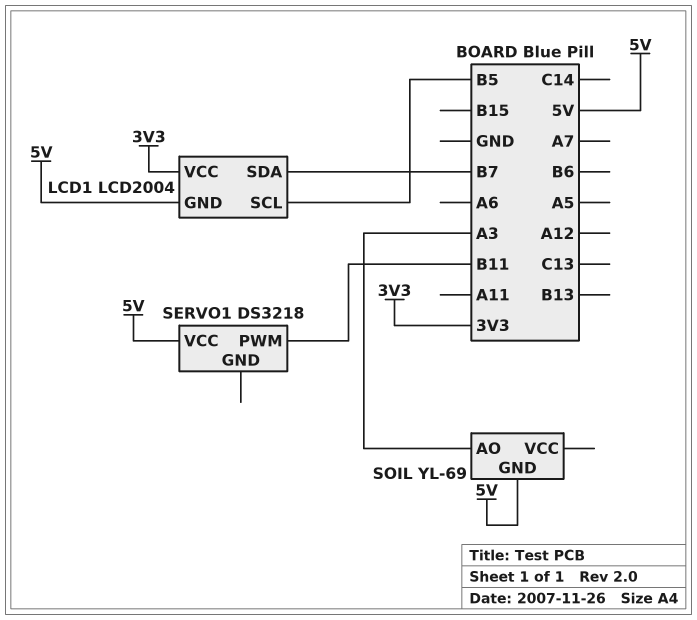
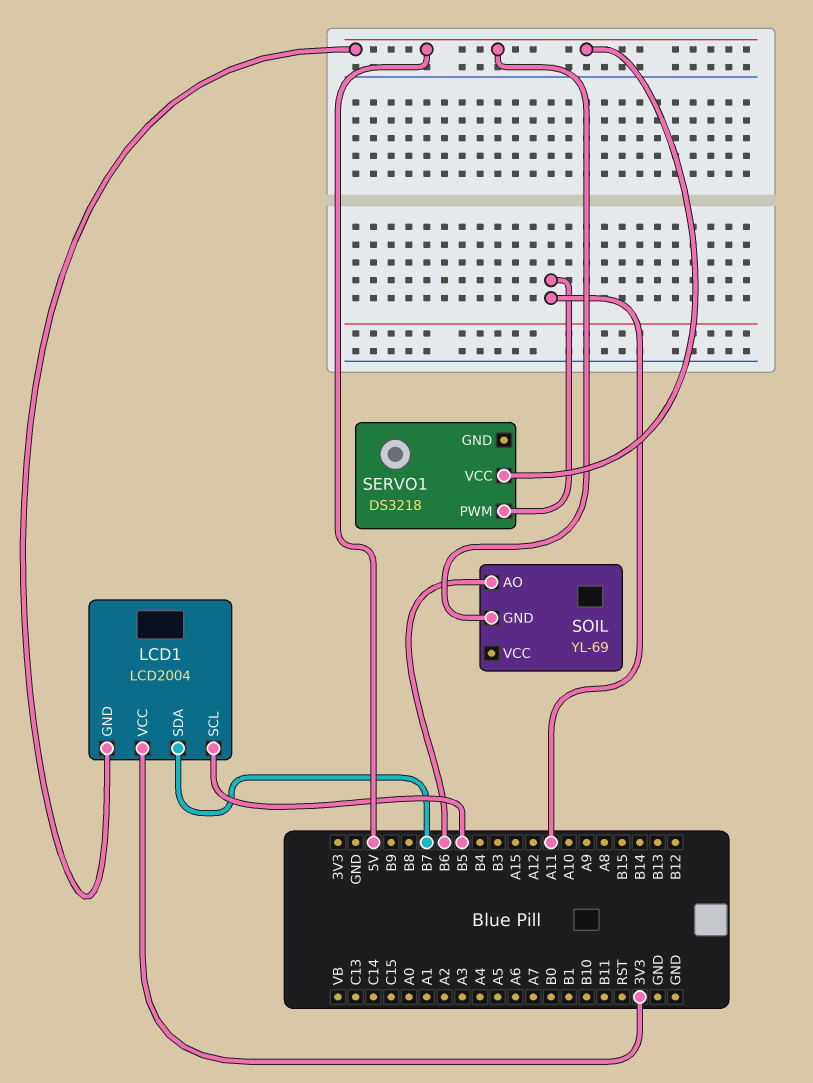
SERVO1 pin PWM: B11 -> A11
SOIL pin AO: A3 -> B6

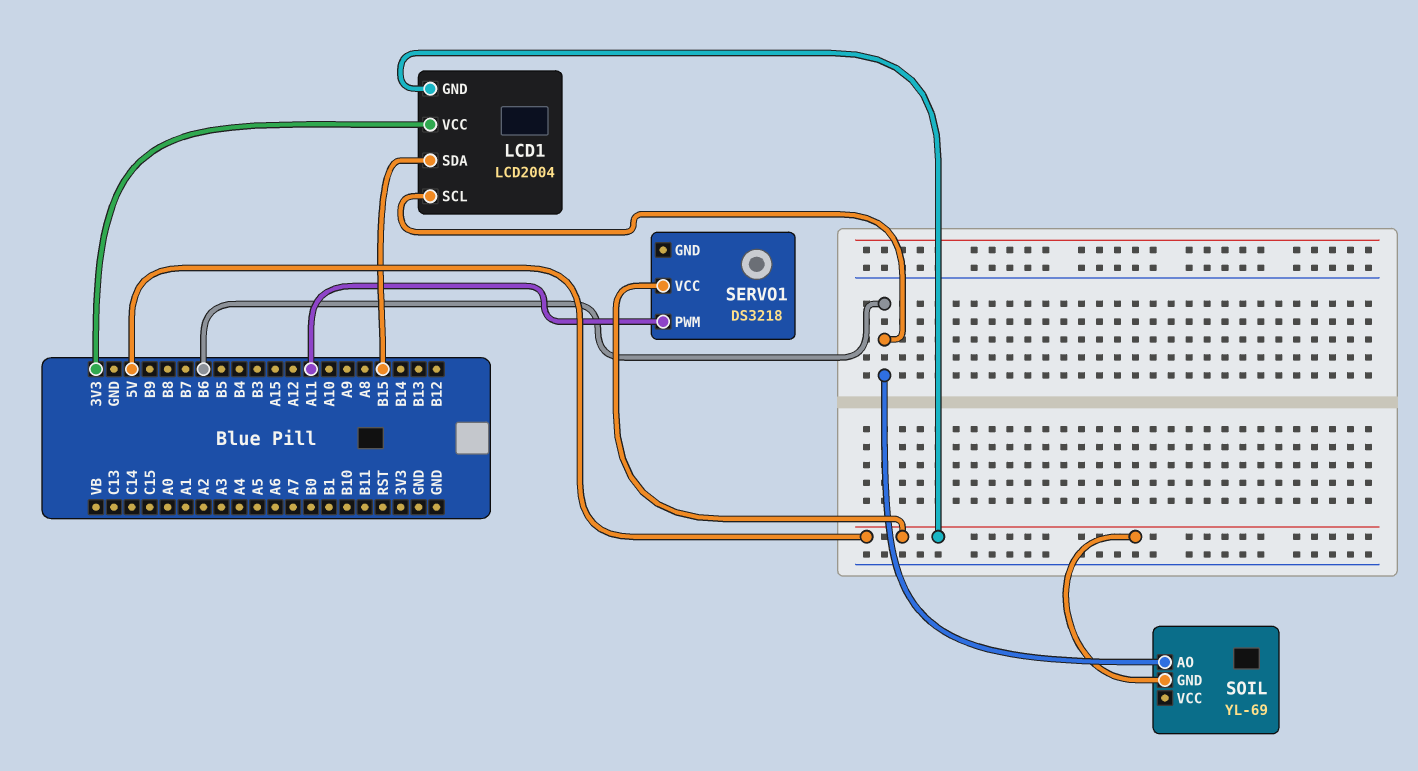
LCD1 pin SCL: B5 -> B6
LCD1 pin SDA: B7 -> B15

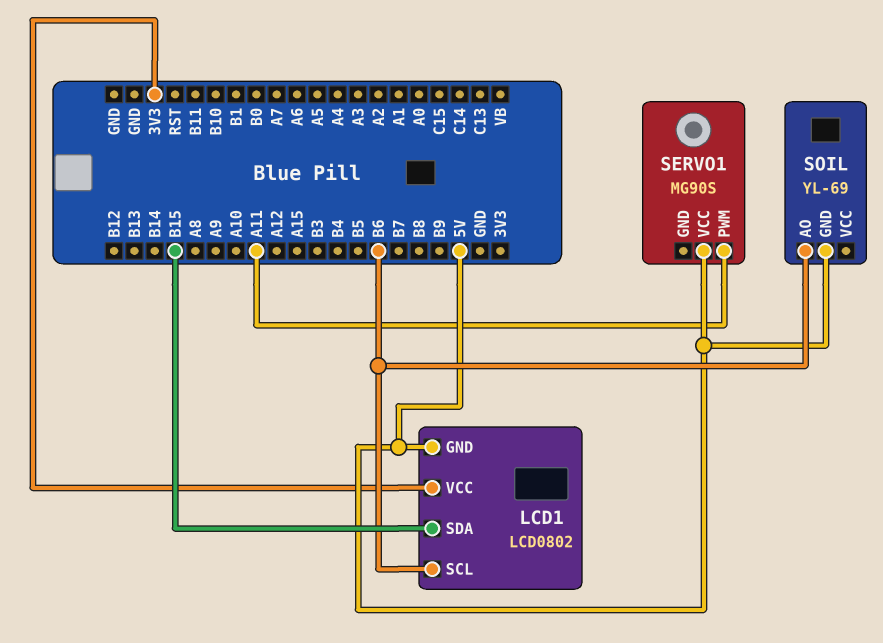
LCD1: LCD2004 -> LCD0802
SERVO1: DS3218 -> MG90S

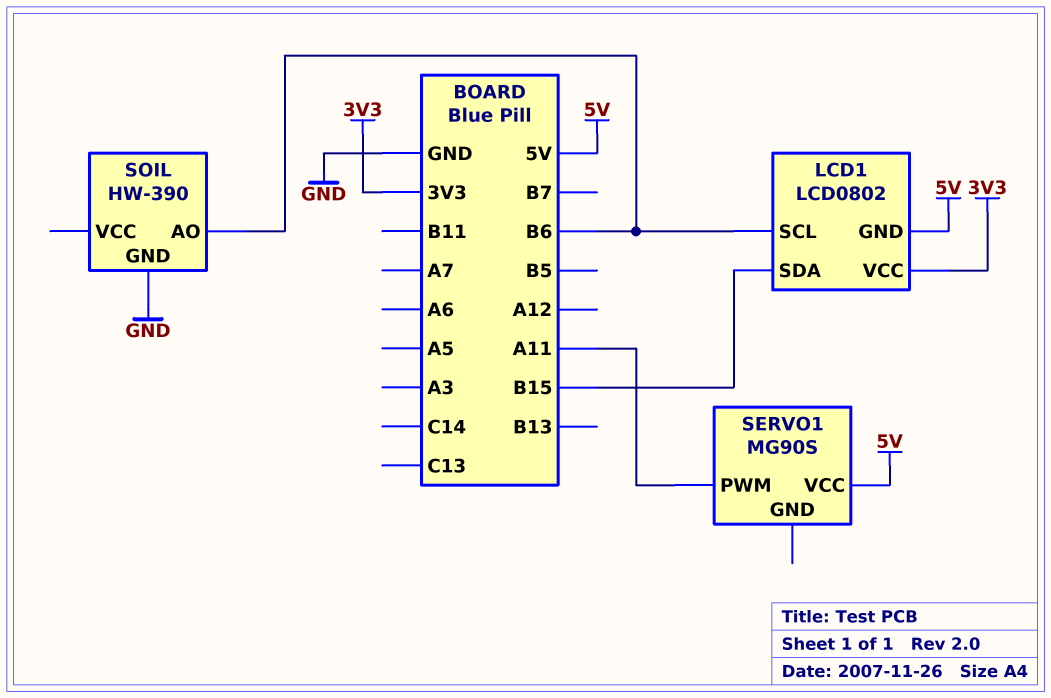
SOIL: YL-69 -> HW-390
SOIL pin GND: 5V -> GND

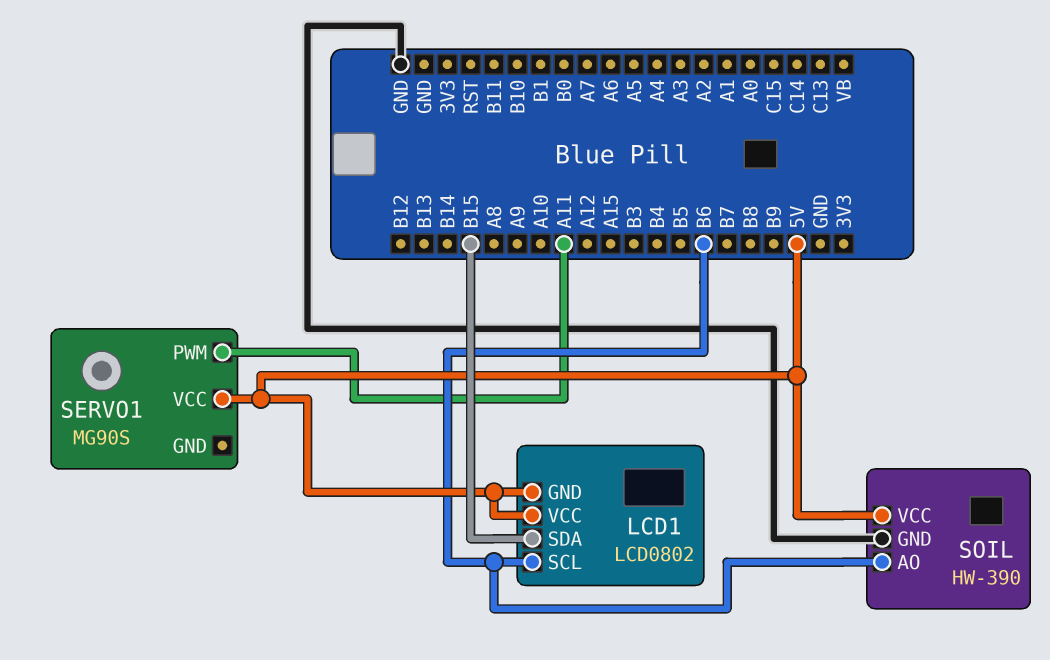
LCD1 pin VCC: 3V3 -> 5V
SOIL pin VCC: none -> 5V

